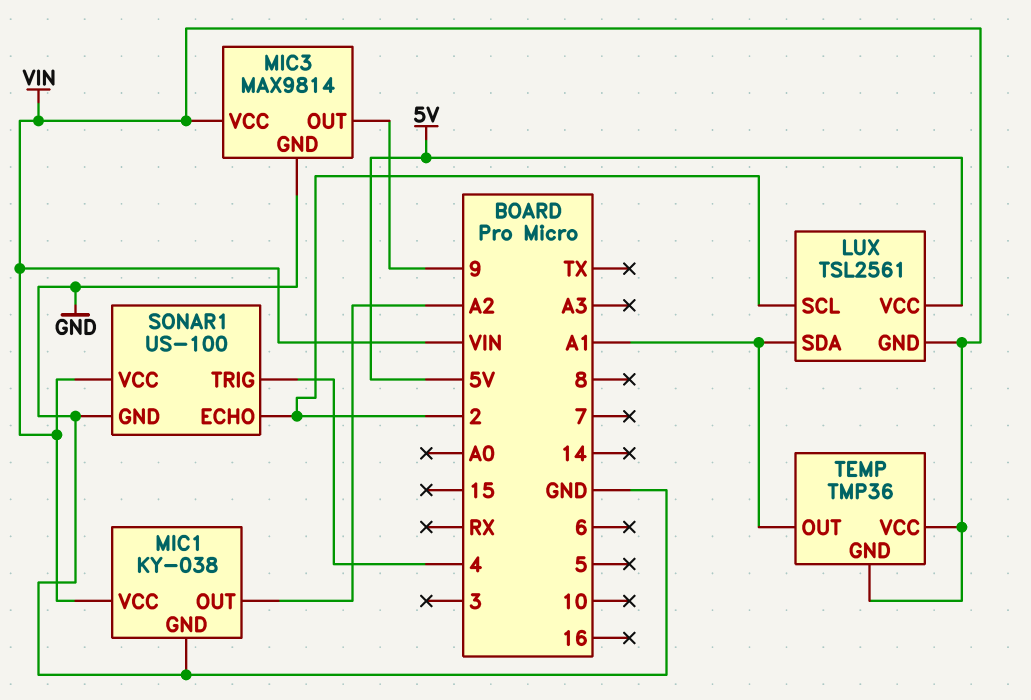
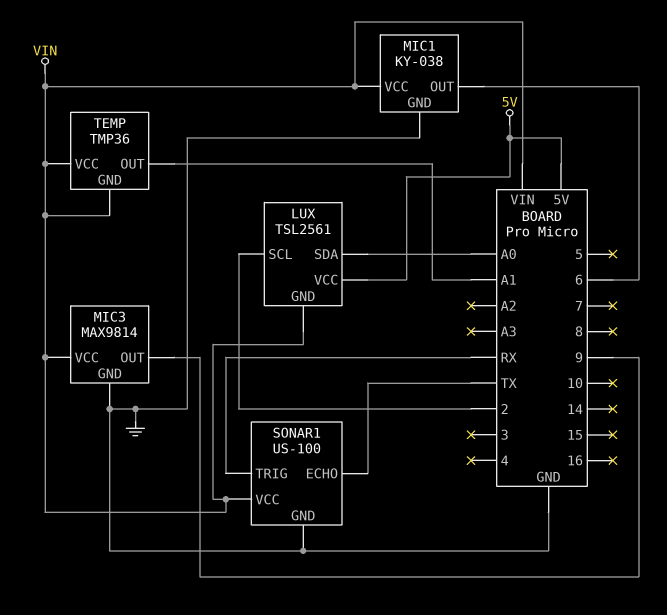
LUX pin SDA: A1 -> A0
MIC1 pin OUT: A2 -> 6
SONAR1 pin ECHO: 2 -> TX
SONAR1 pin TRIG: 4 -> RX

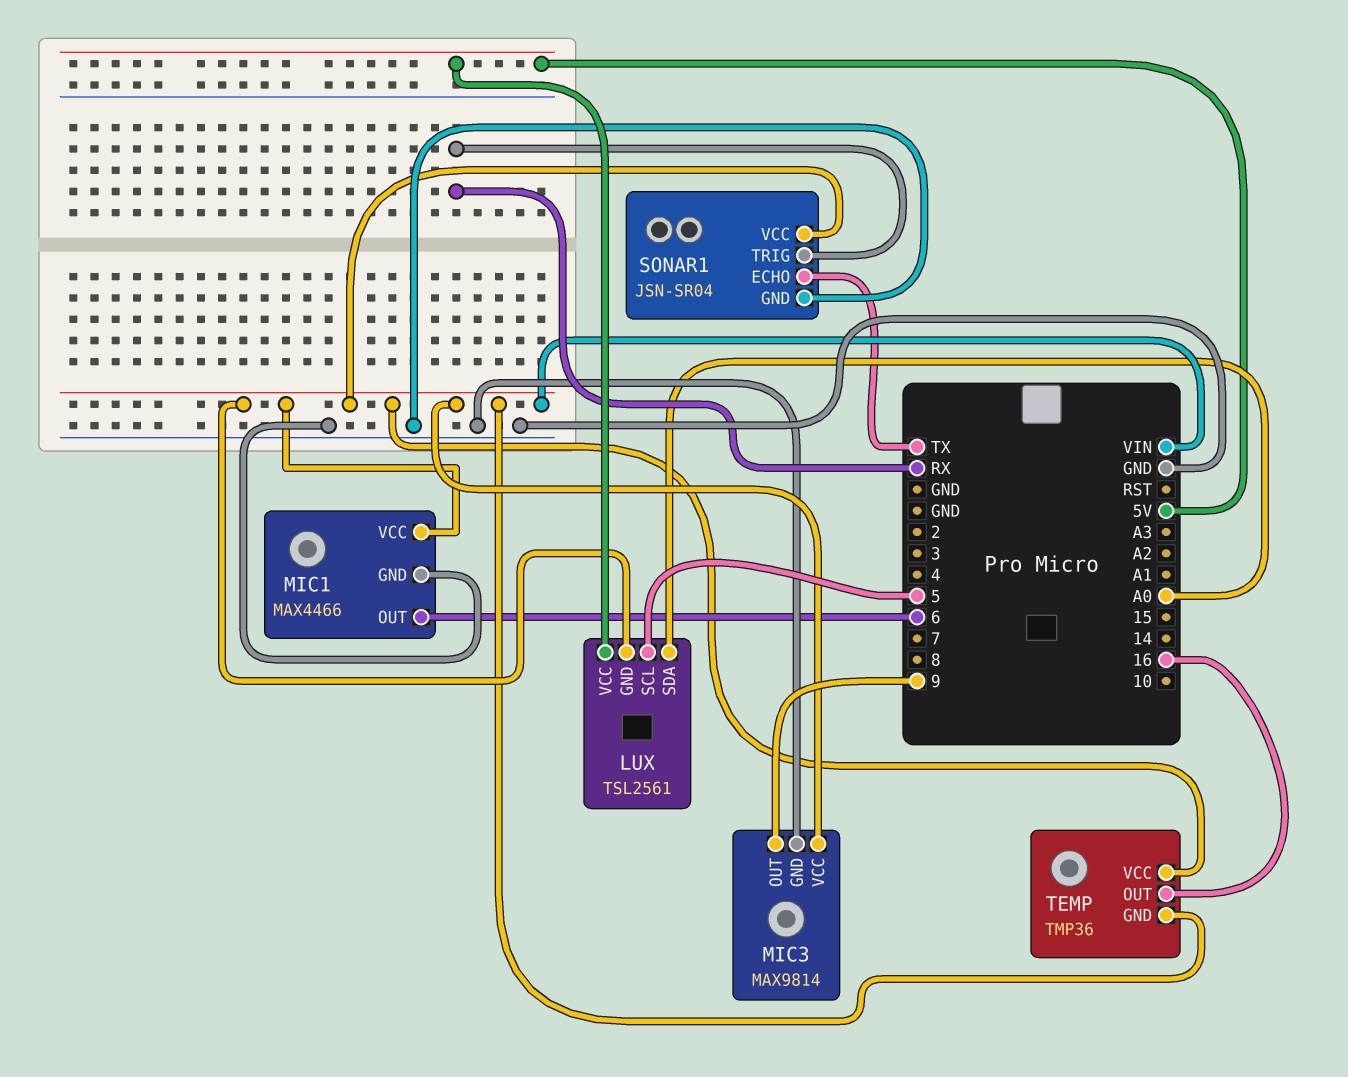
LUX pin SCL: 2 -> 5
MIC1: KY-038 -> MAX4466
SONAR1: US-100 -> JSN-SR04
TEMP pin OUT: A1 -> 16

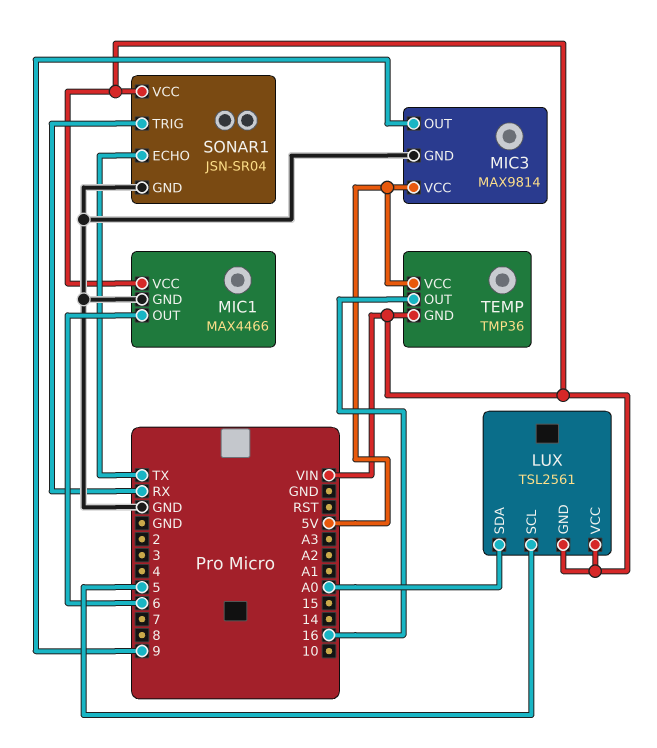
LUX pin VCC: 5V -> VIN
MIC3 pin VCC: VIN -> 5V
TEMP pin VCC: VIN -> 5V

